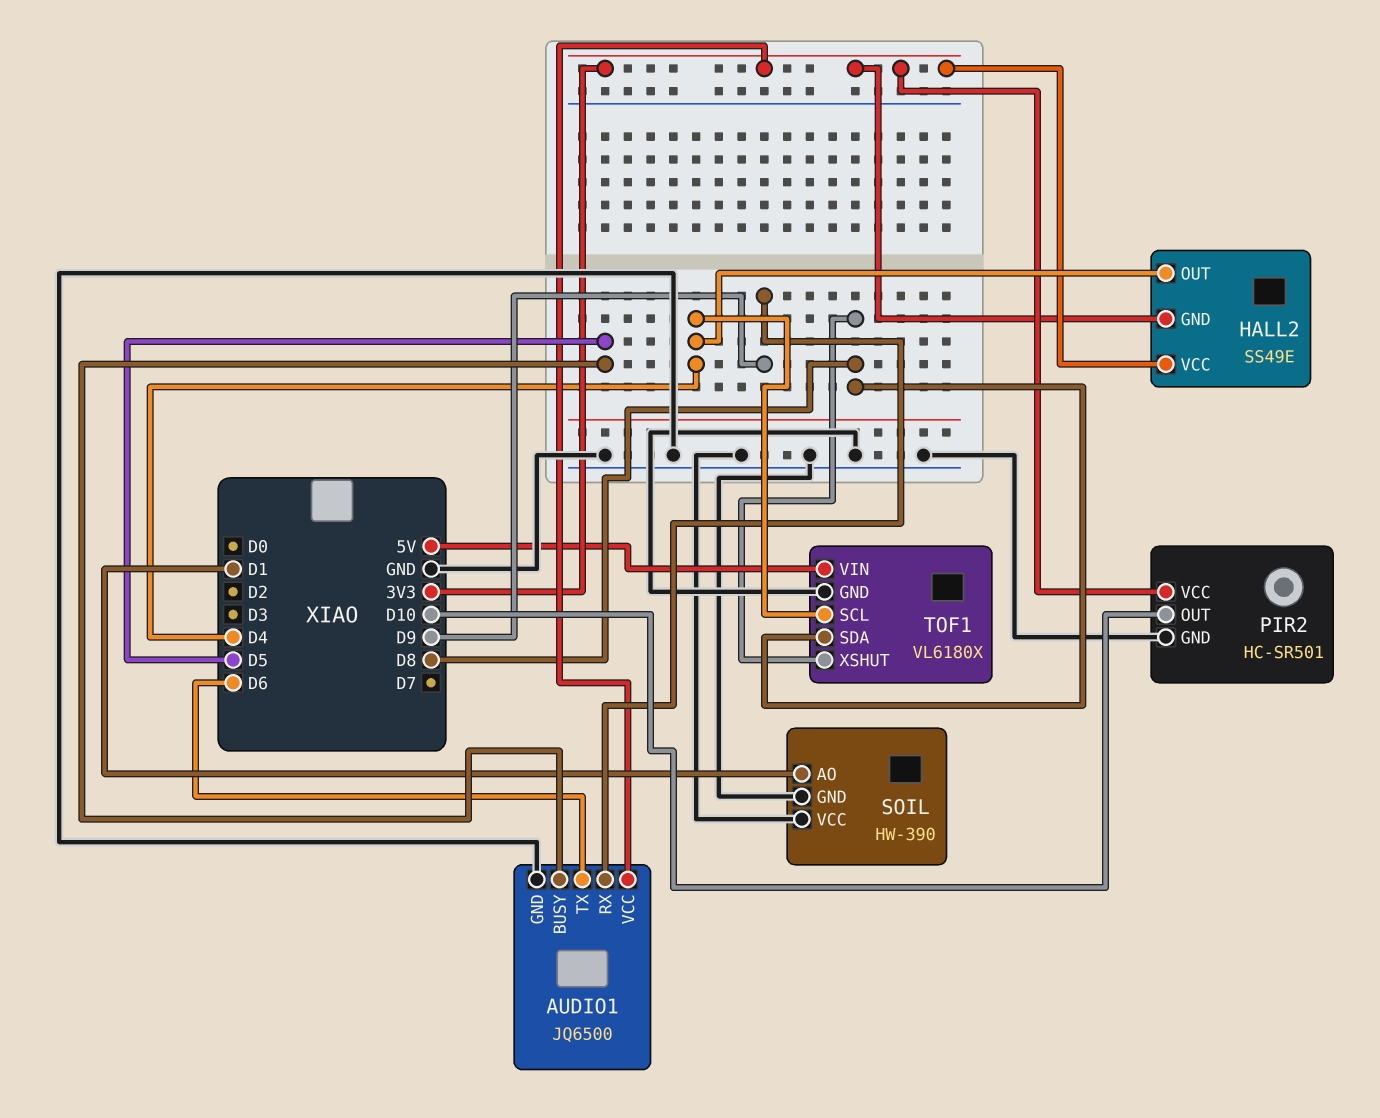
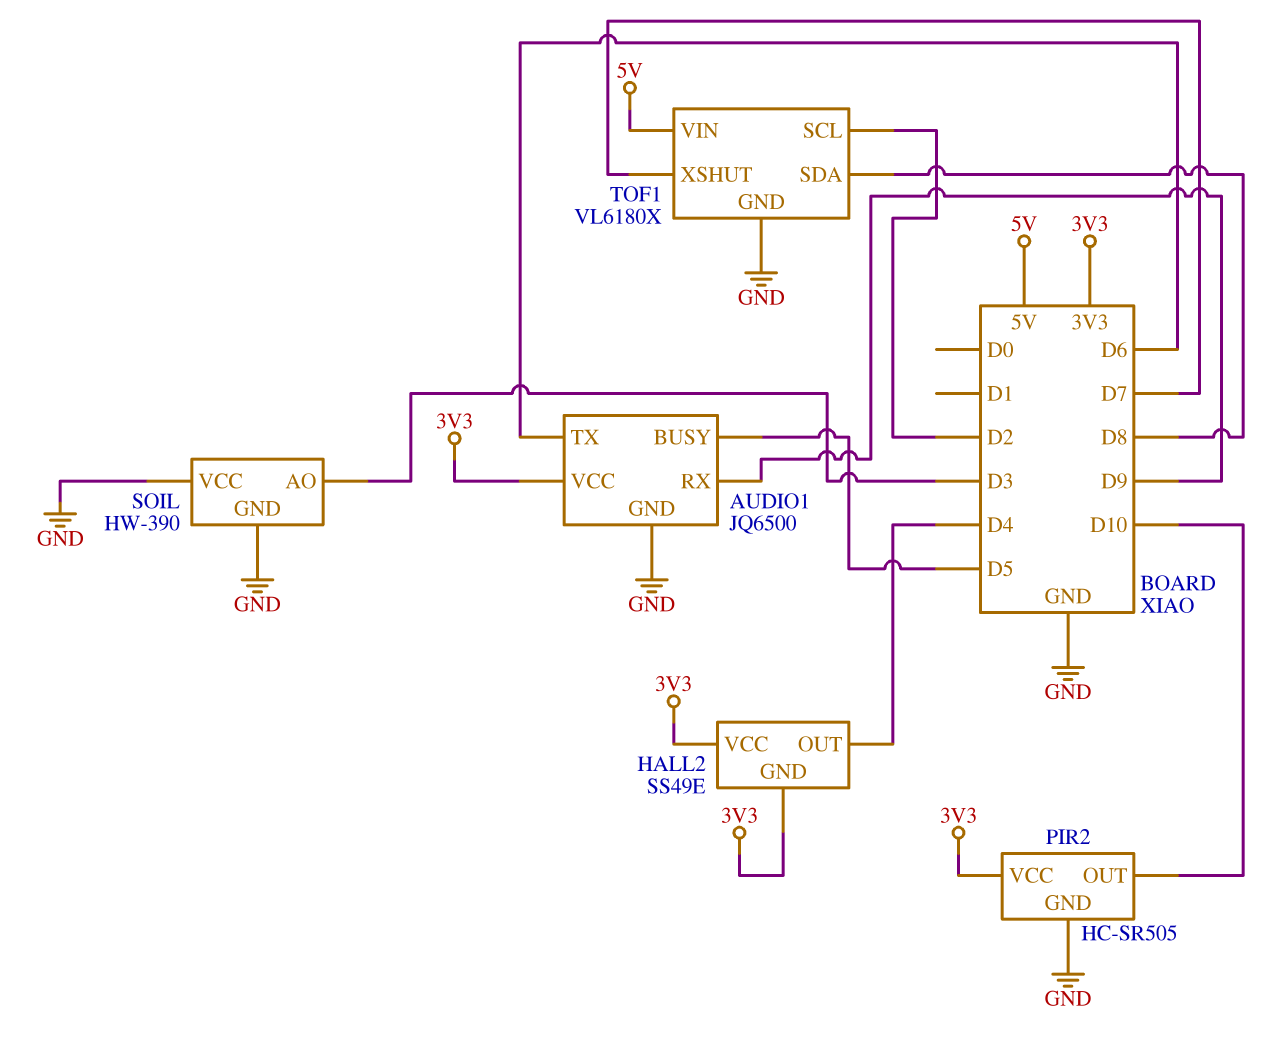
PIR2: HC-SR501 -> HC-SR505
SOIL pin AO: D1 -> D3
TOF1 pin SCL: D4 -> D2
TOF1 pin XSHUT: D8 -> D7

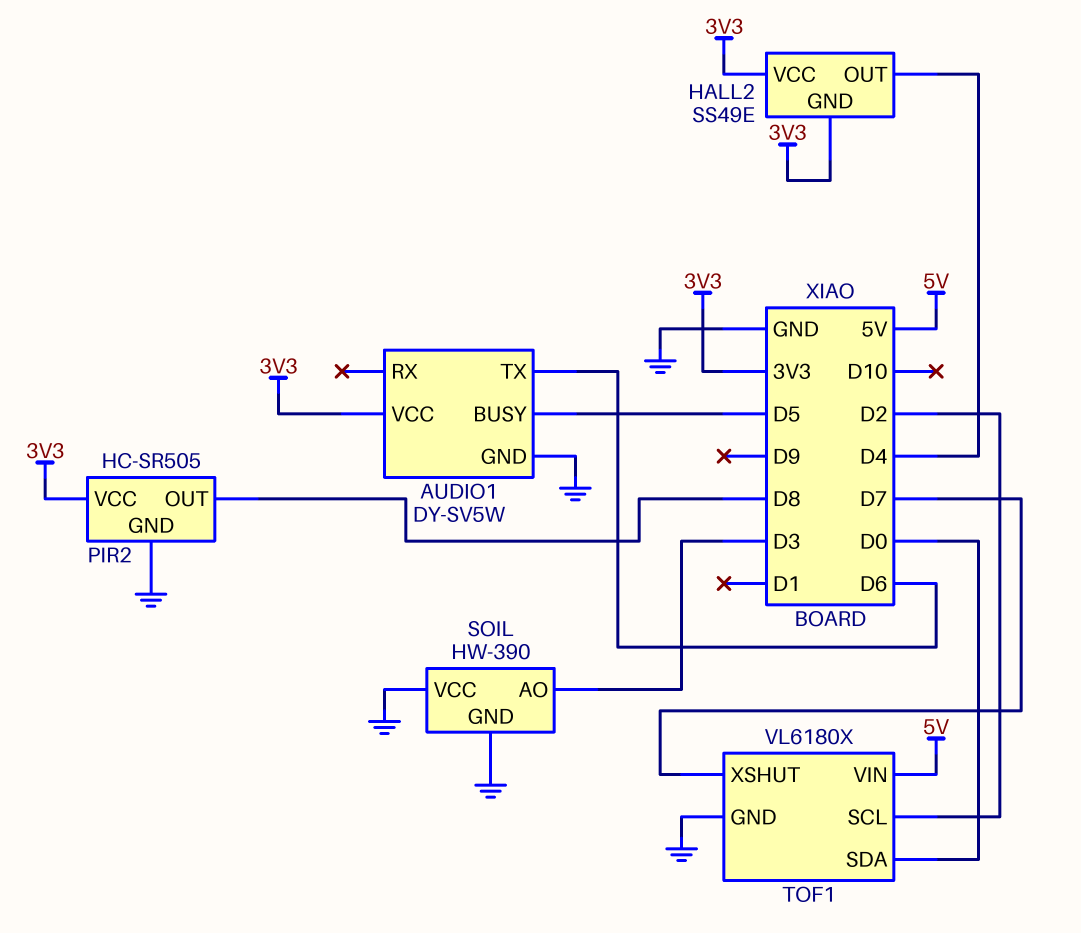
AUDIO1: JQ6500 -> DY-SV5W
AUDIO1 pin RX: D9 -> none
PIR2 pin OUT: D10 -> D8
TOF1 pin SDA: D8 -> D0

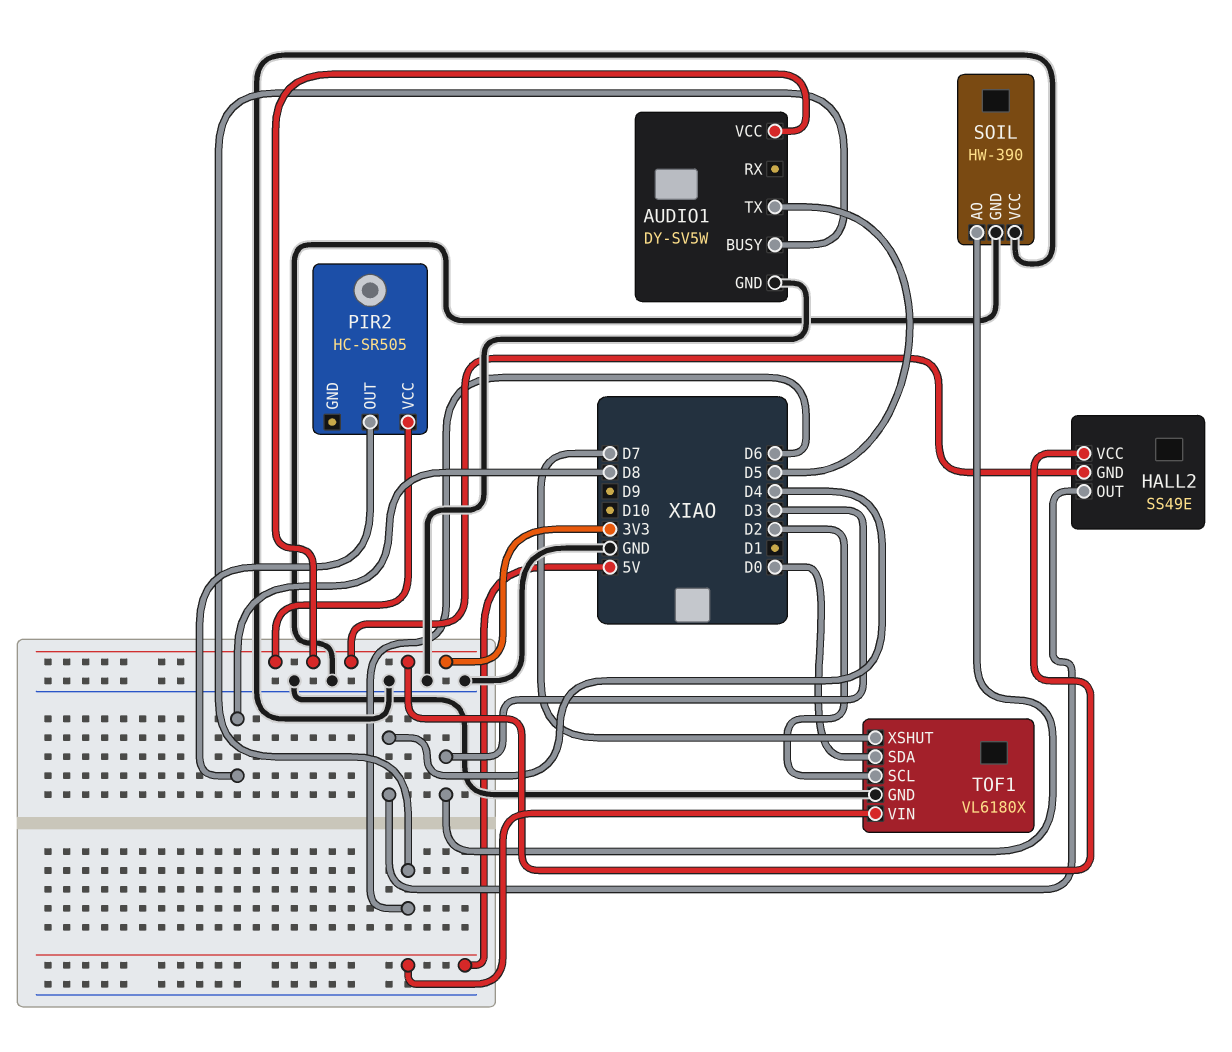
AUDIO1 pin BUSY: D5 -> D6
AUDIO1 pin TX: D6 -> D5
PIR2 pin GND: GND -> none

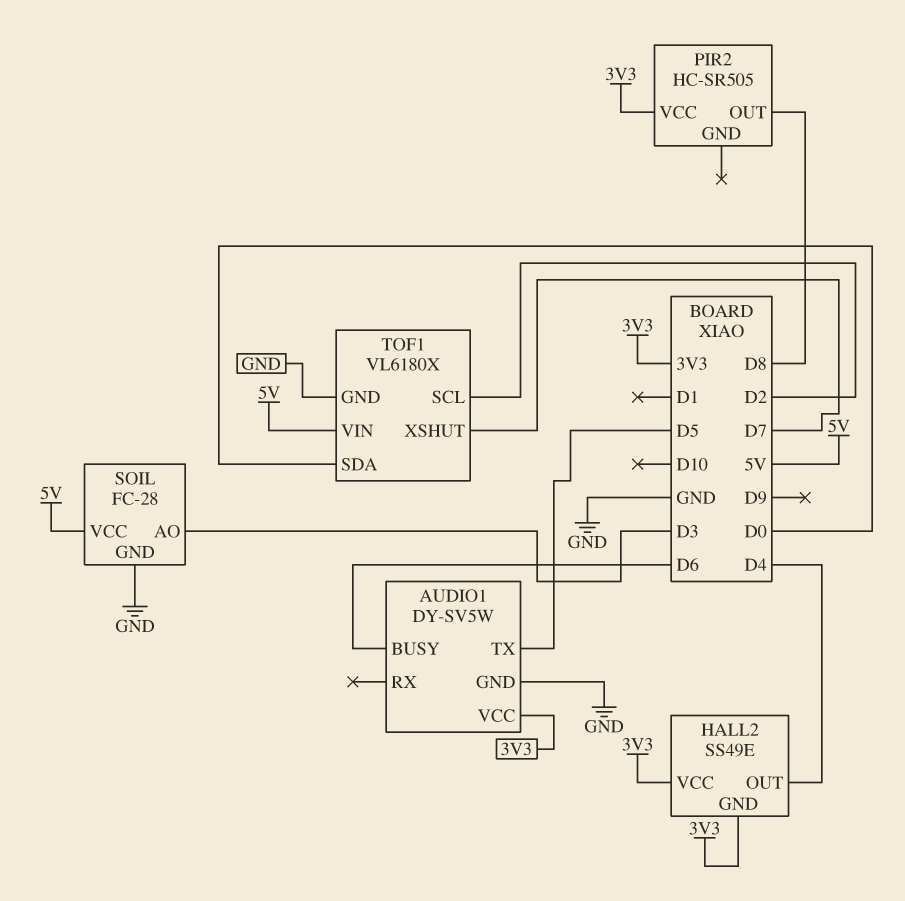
SOIL: HW-390 -> FC-28
SOIL pin VCC: GND -> 5V

